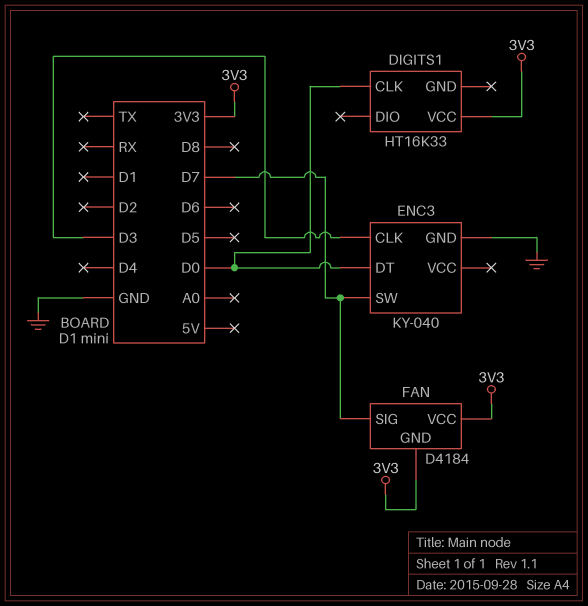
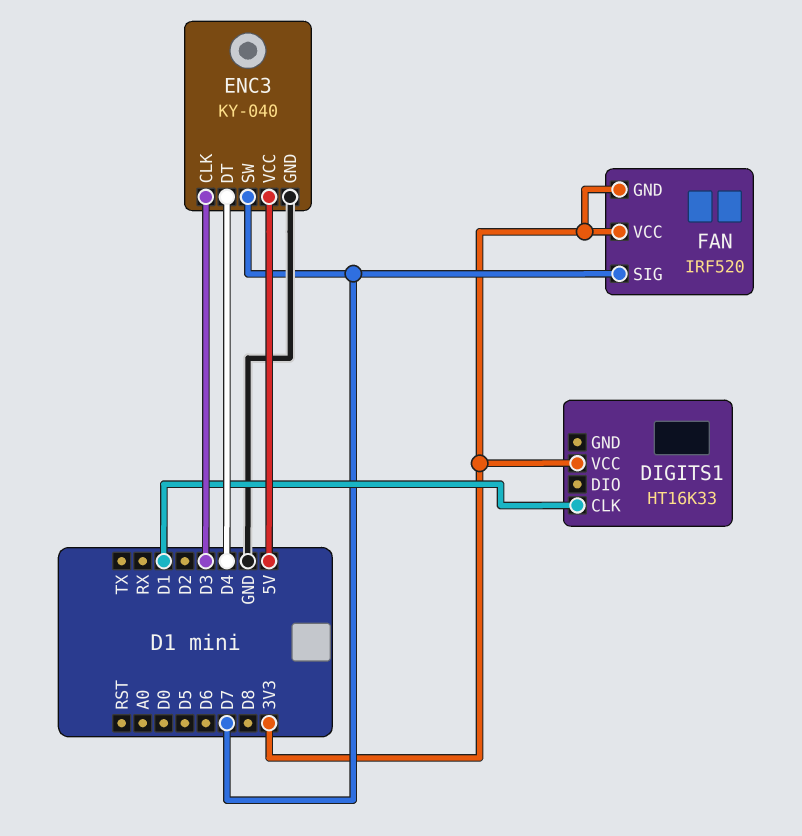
DIGITS1 pin CLK: D0 -> D1
ENC3 pin DT: D0 -> D4
ENC3 pin VCC: none -> 5V
FAN: D4184 -> IRF520

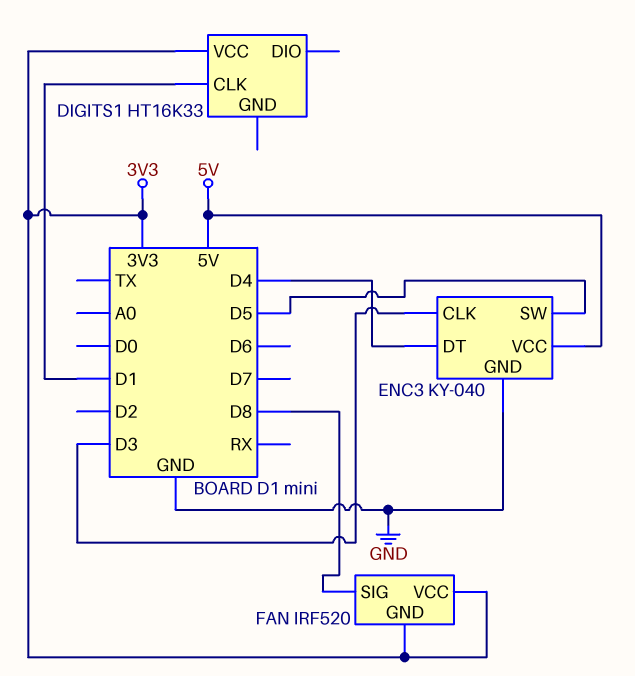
ENC3 pin SW: D7 -> D5
FAN pin SIG: D7 -> D8

